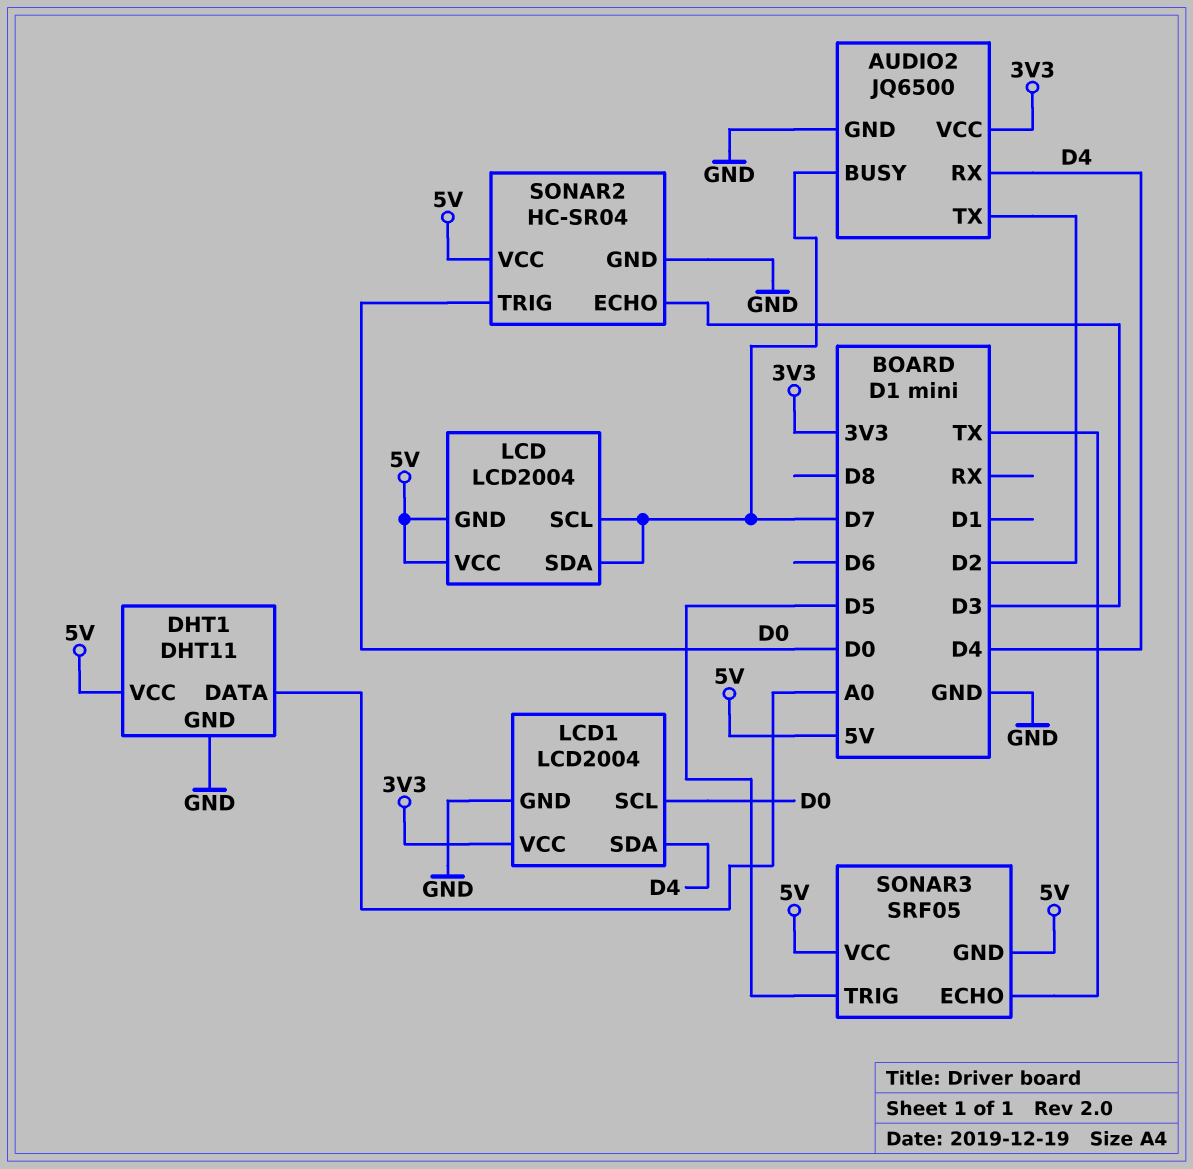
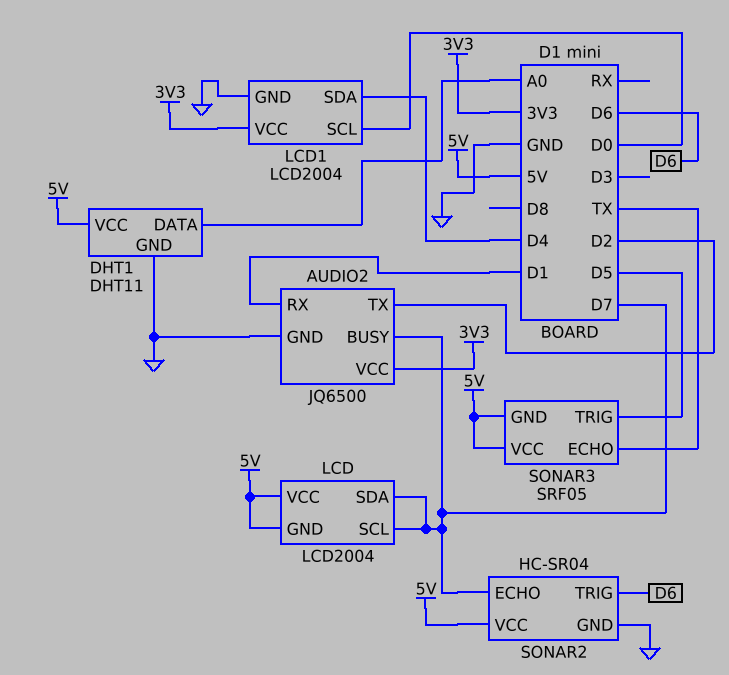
AUDIO2 pin RX: D4 -> D1
SONAR2 pin ECHO: D3 -> D7
SONAR2 pin TRIG: D0 -> D6

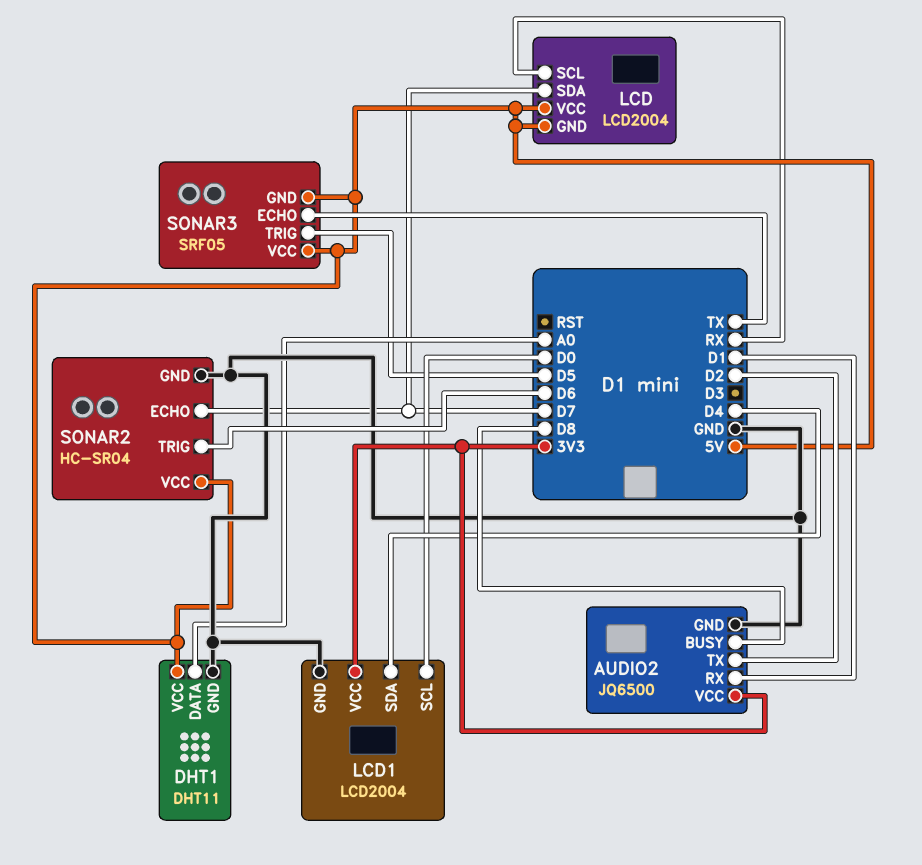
AUDIO2 pin BUSY: D7 -> D8
LCD pin SCL: D7 -> RX

